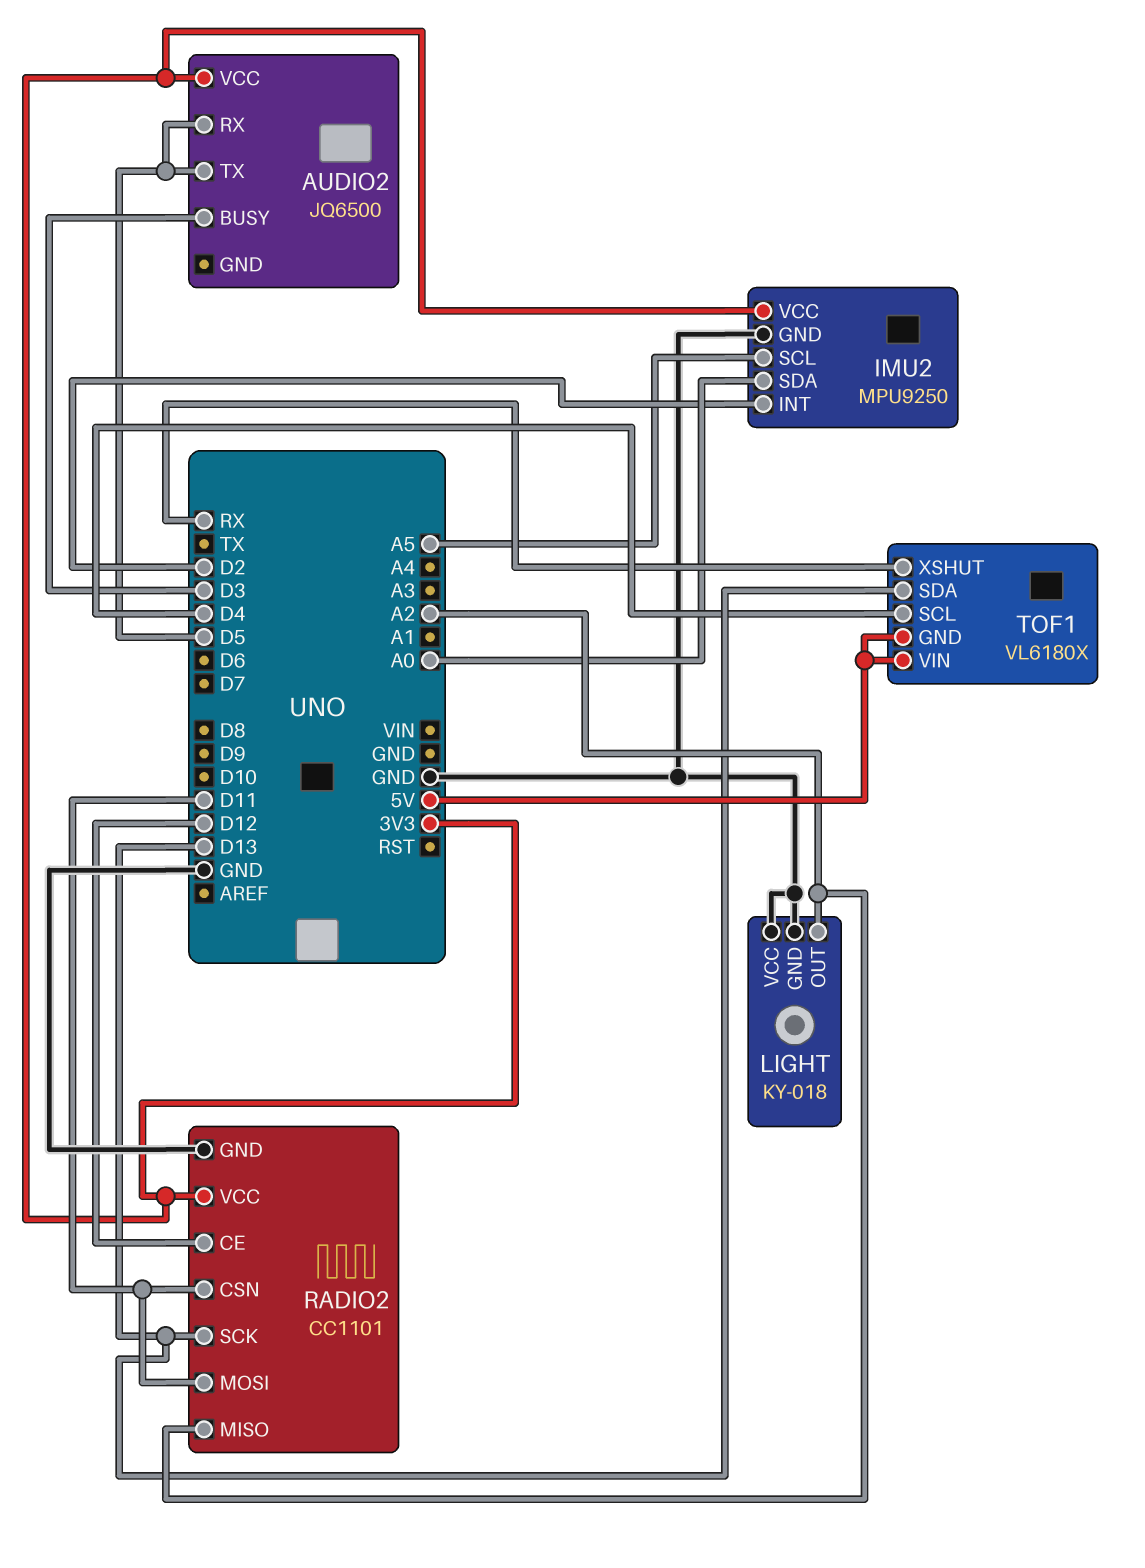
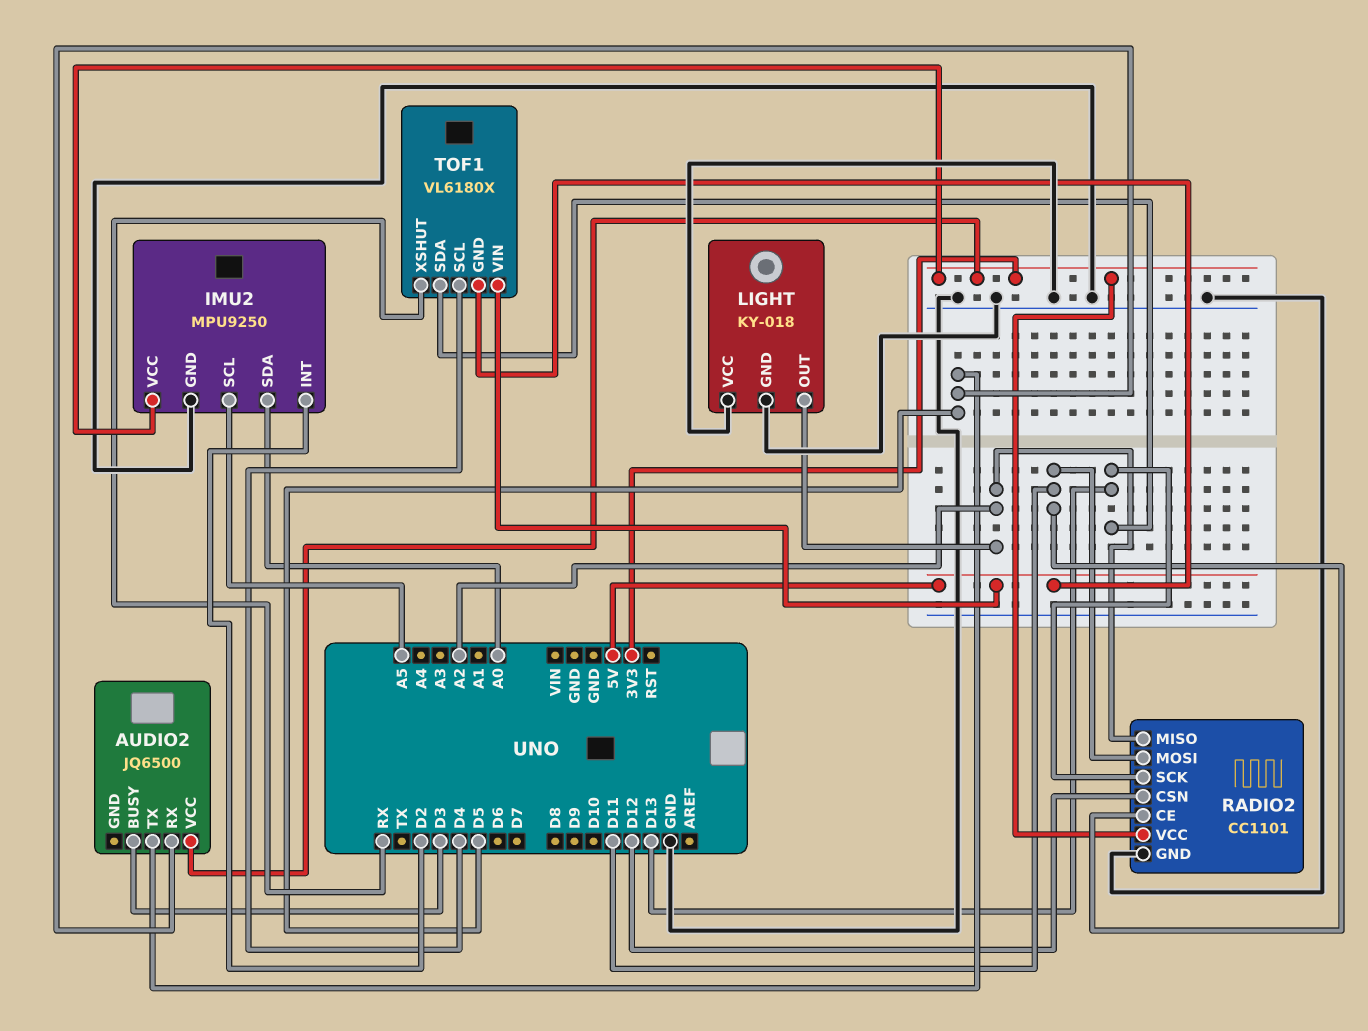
RADIO2 pin CE: D12 -> D11
RADIO2 pin CSN: D11 -> D12

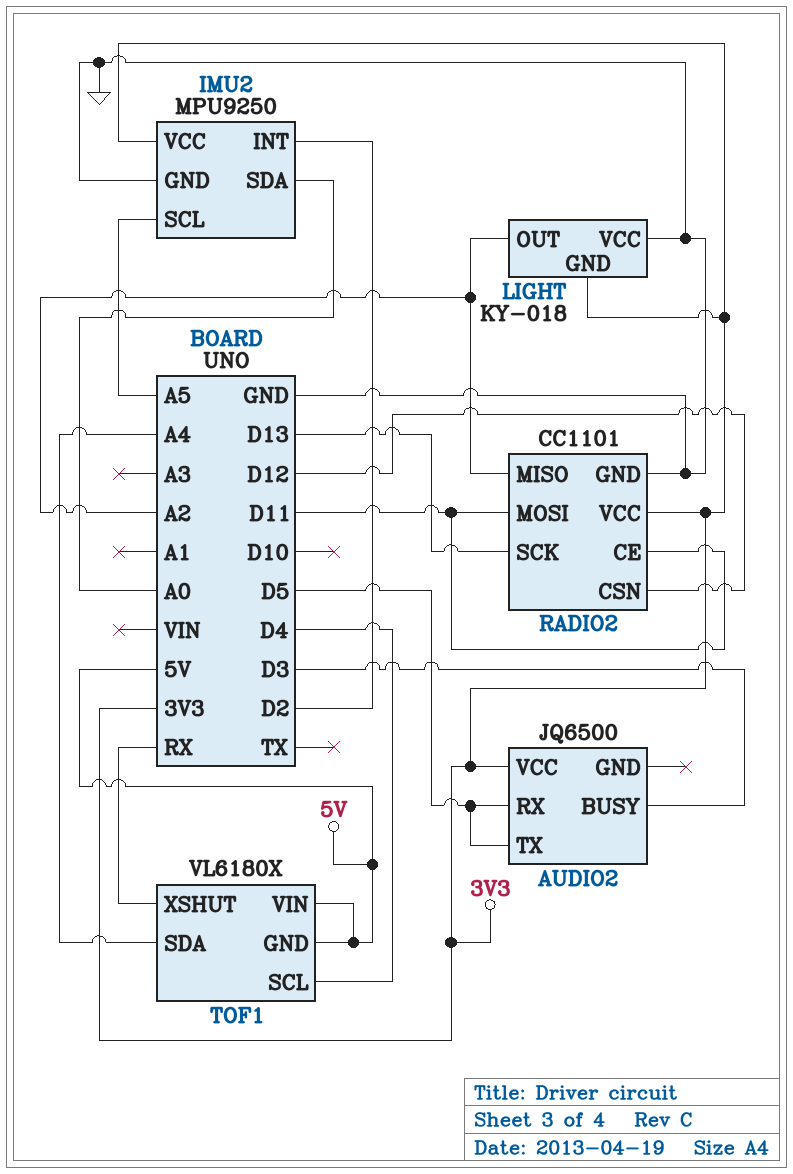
LIGHT pin GND: GND -> 3V3
TOF1 pin SDA: D13 -> A4

